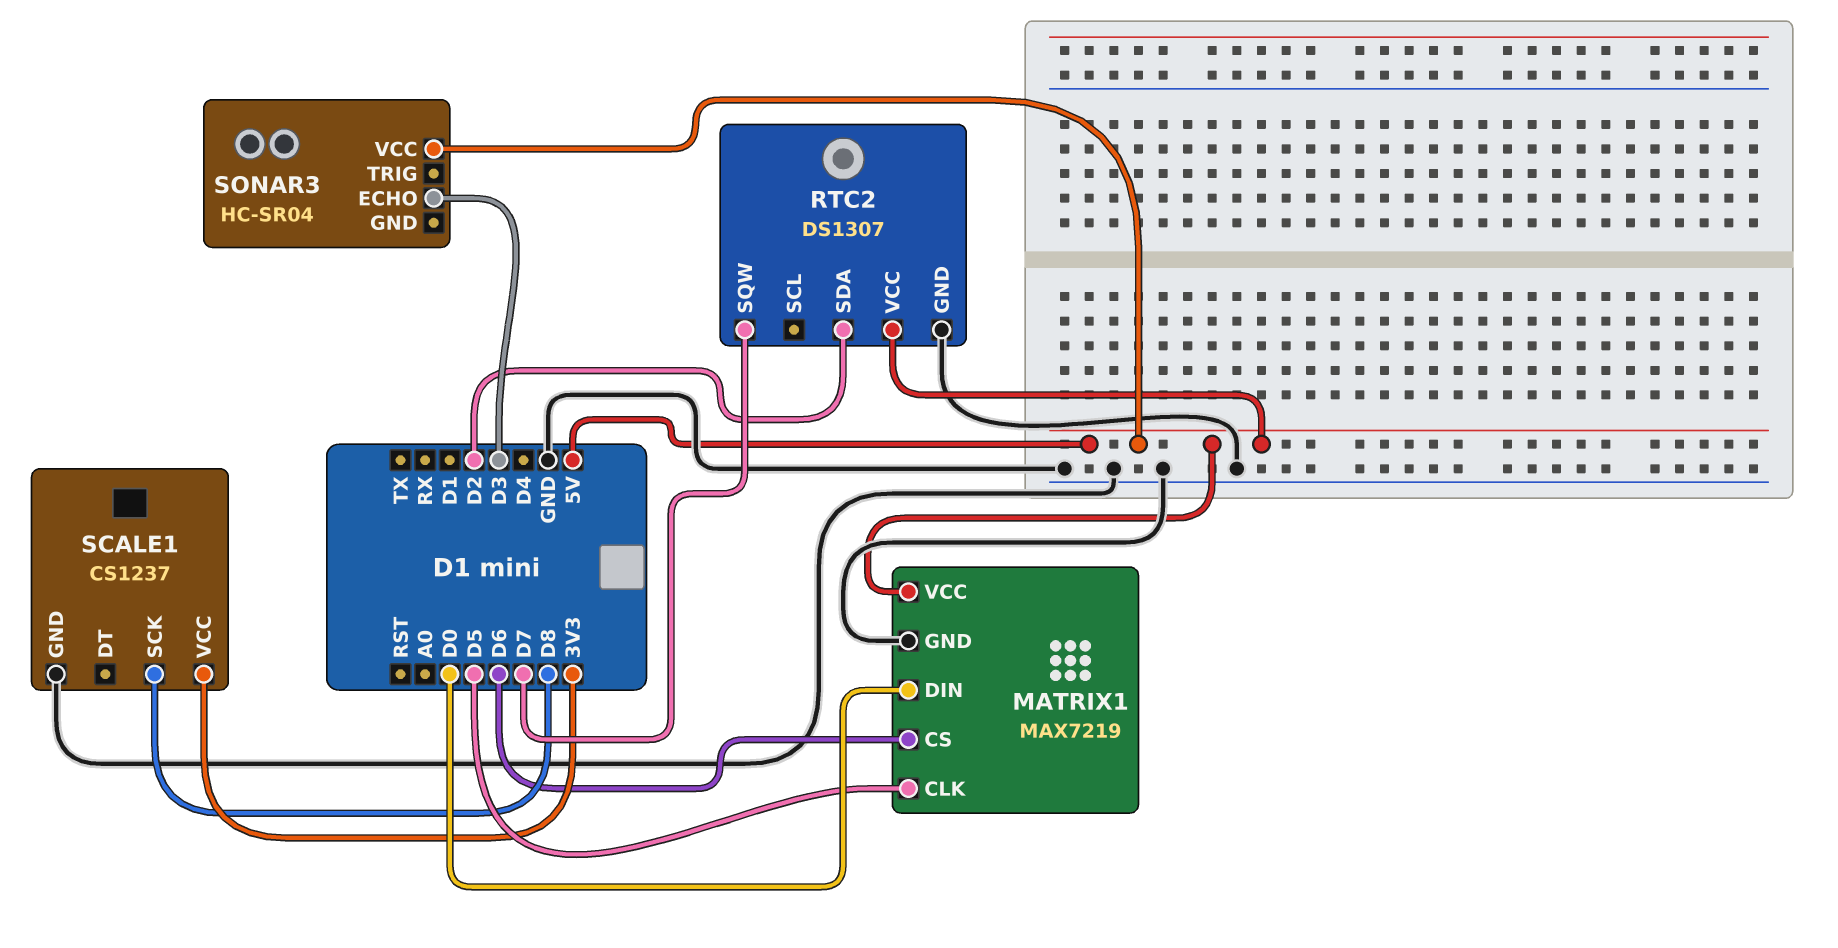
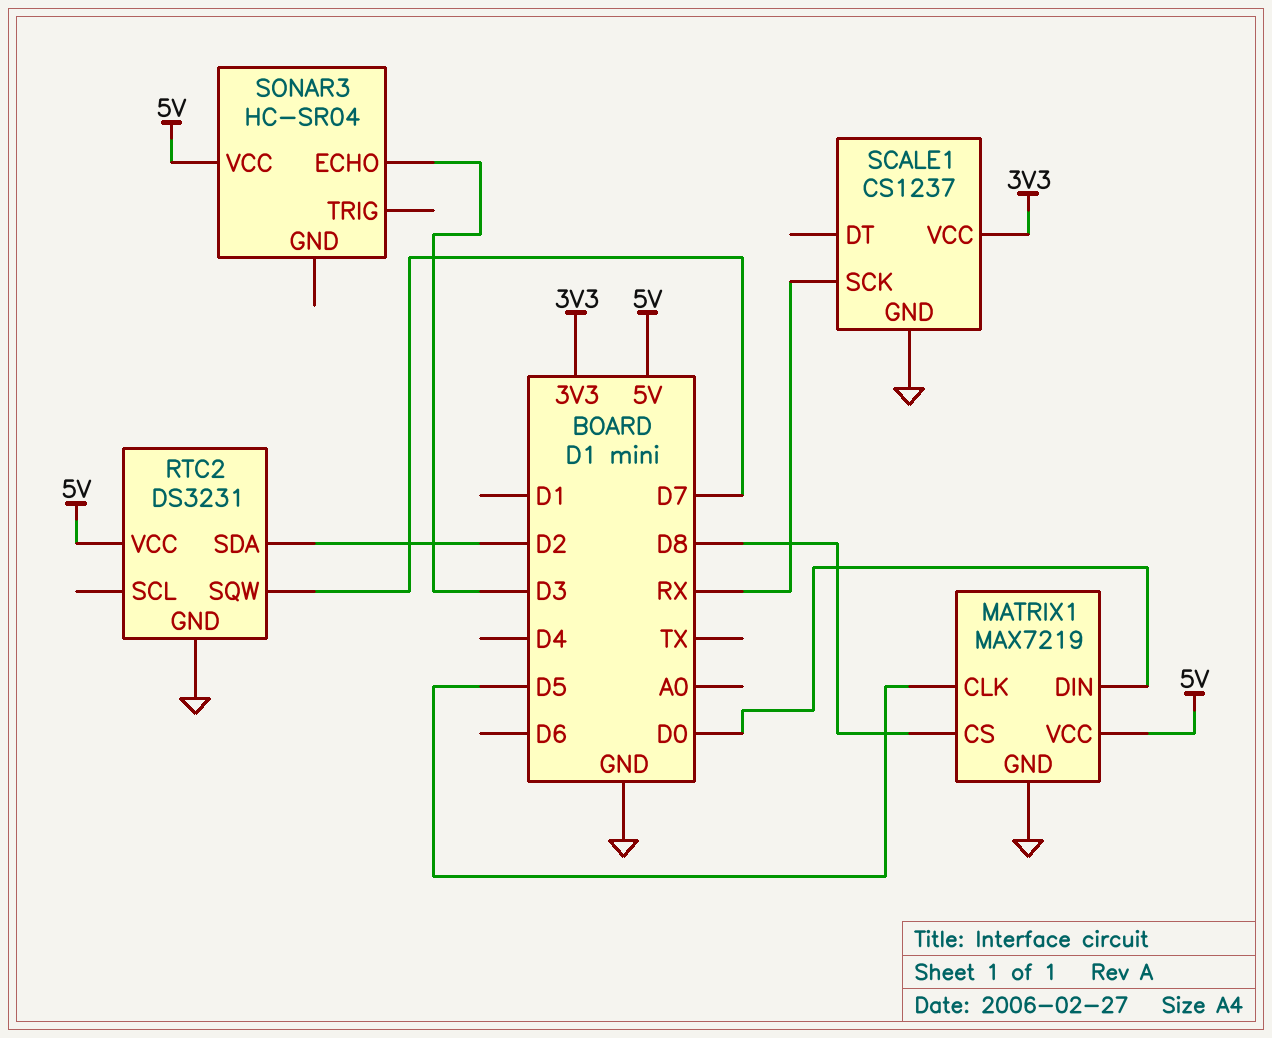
MATRIX1 pin CS: D6 -> D8
RTC2: DS1307 -> DS3231
SCALE1 pin SCK: D8 -> RX

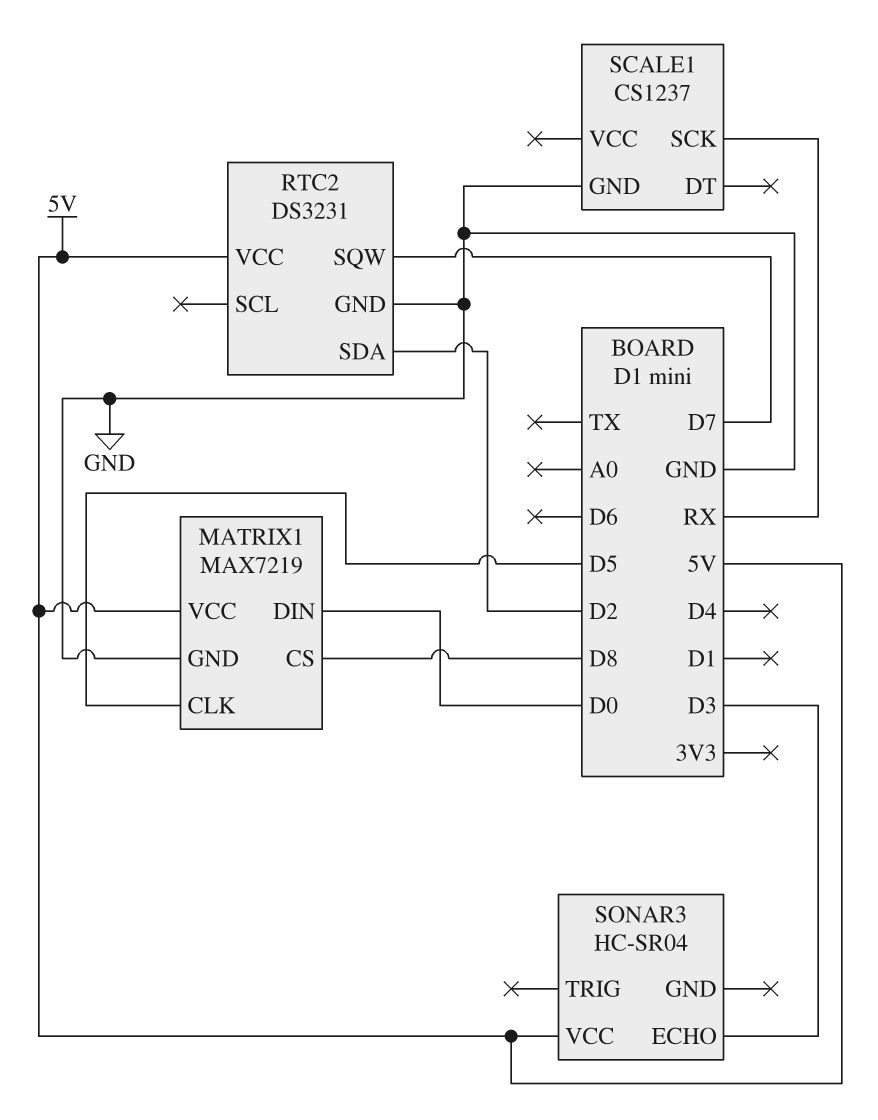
SCALE1 pin VCC: 3V3 -> none

